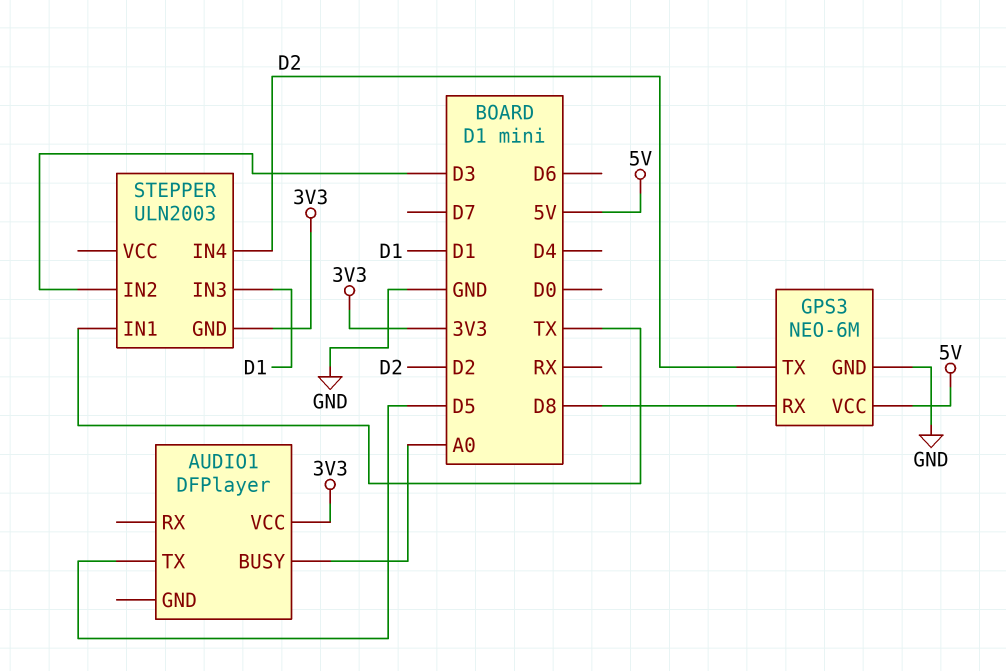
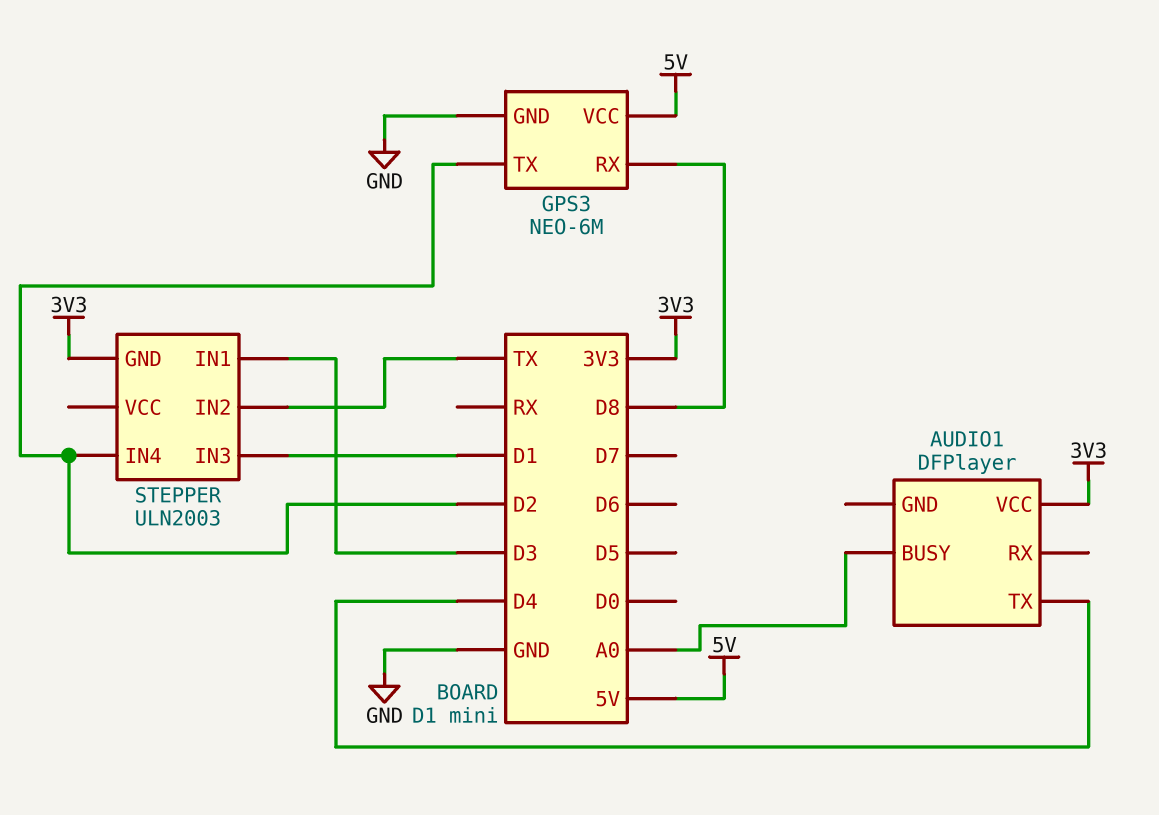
AUDIO1 pin TX: D5 -> D4
STEPPER pin IN1: TX -> D3
STEPPER pin IN2: D3 -> TX

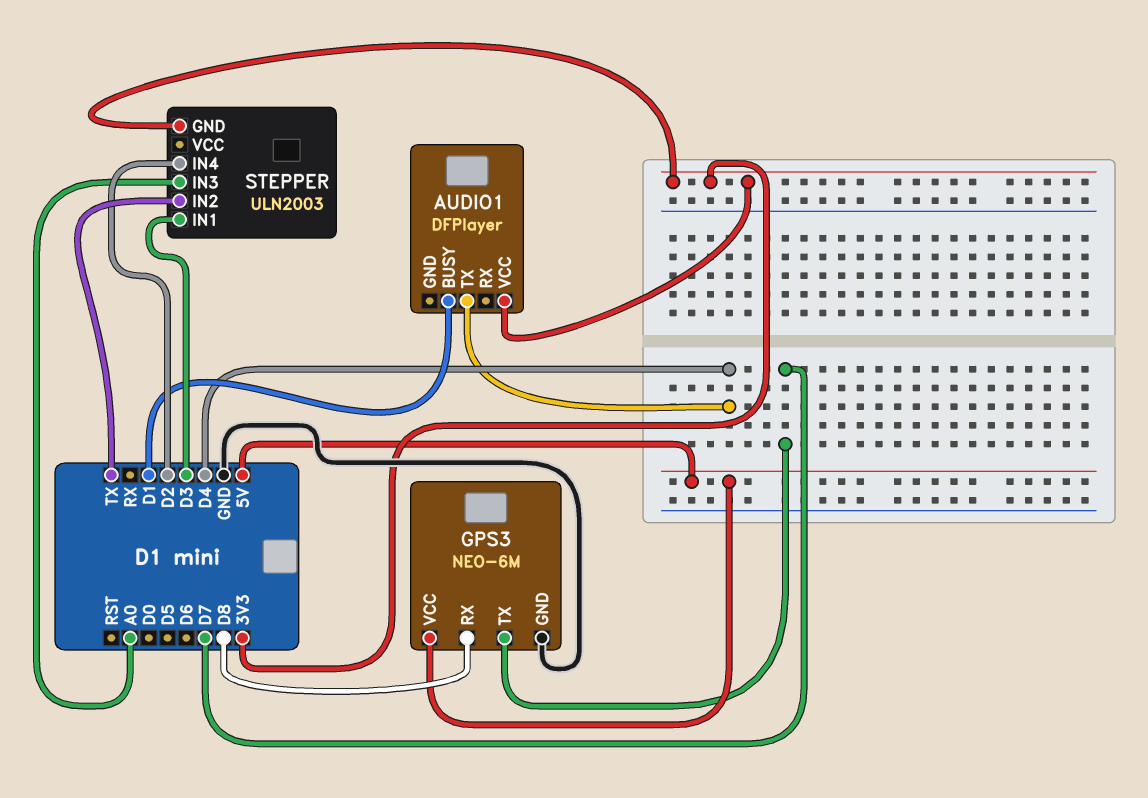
AUDIO1 pin BUSY: A0 -> D1
GPS3 pin TX: D2 -> D7
STEPPER pin IN3: D1 -> A0

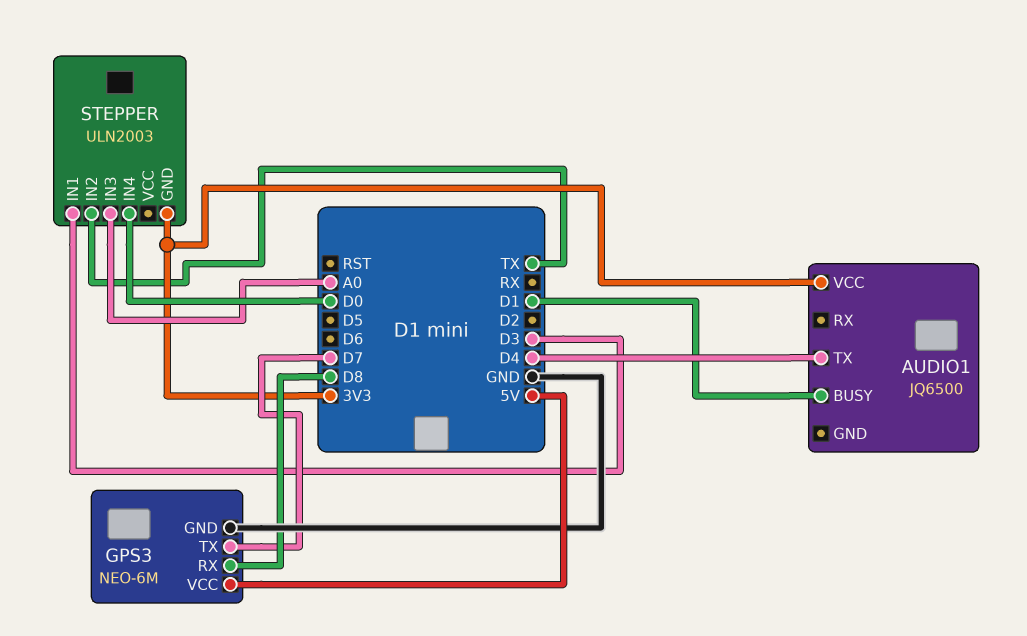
AUDIO1: DFPlayer -> JQ6500
STEPPER pin IN4: D2 -> D0

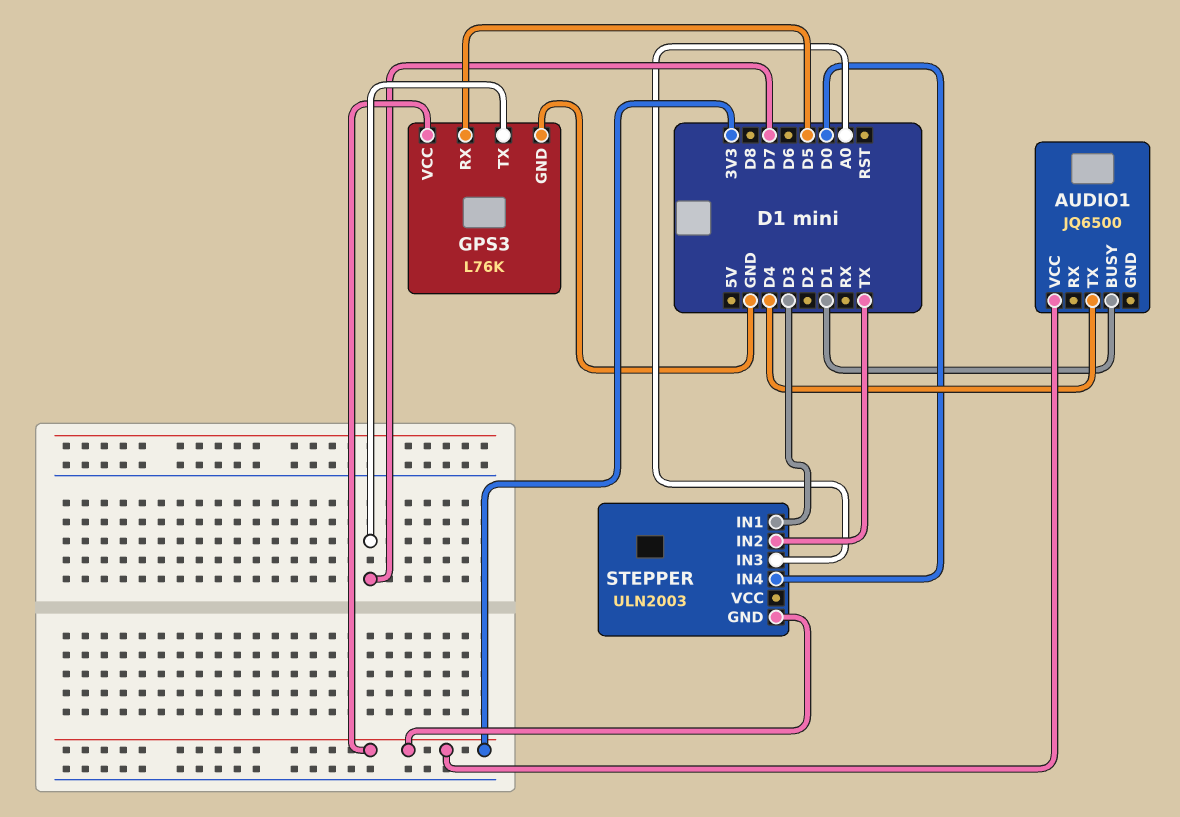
GPS3: NEO-6M -> L76K
GPS3 pin RX: D8 -> D5
GPS3 pin VCC: 5V -> 3V3

